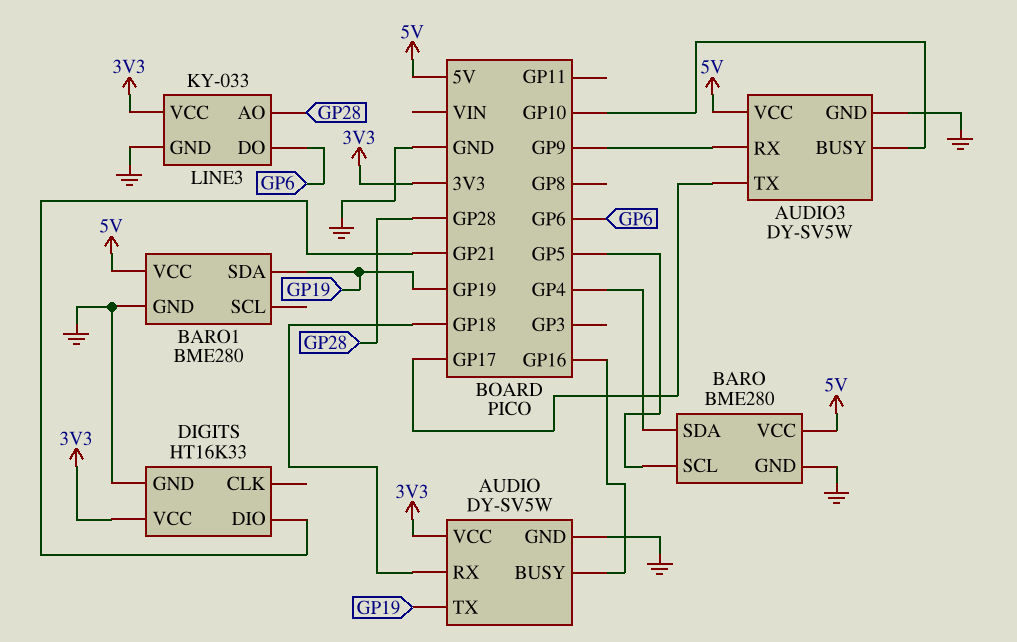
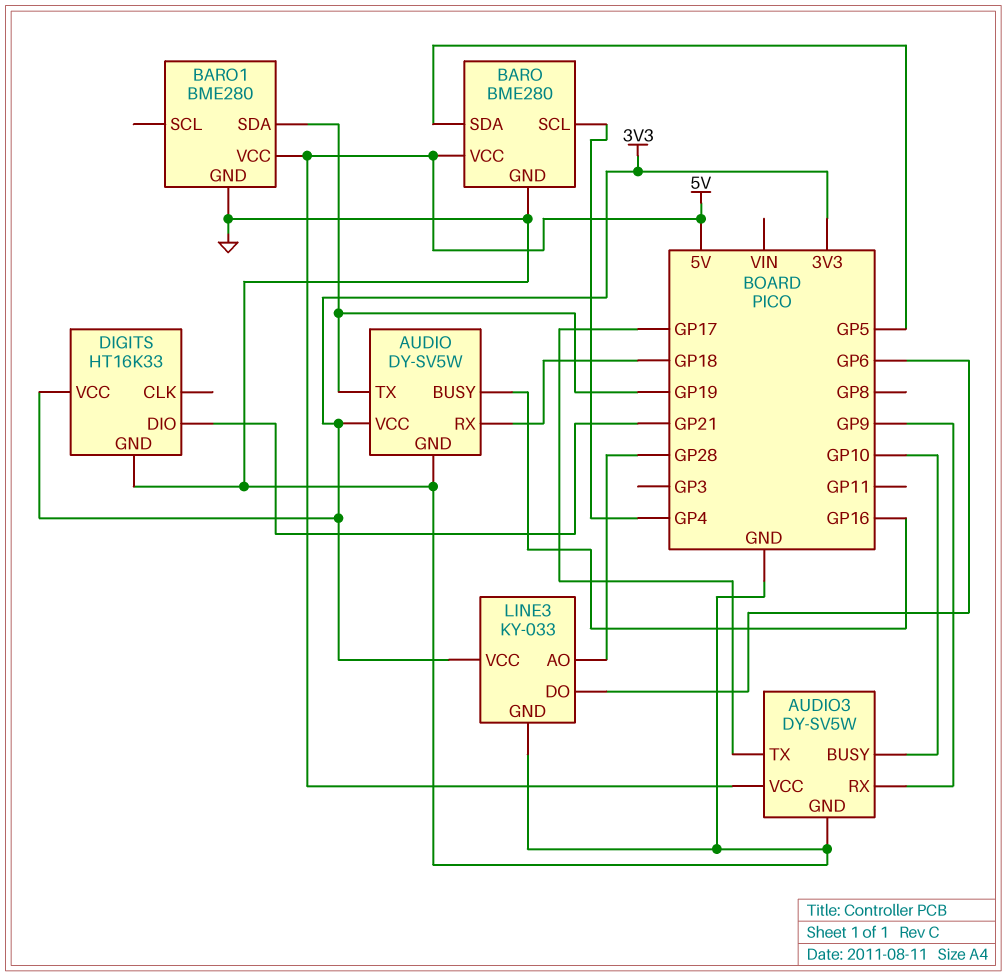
BARO pin SCL: GP5 -> GP4
BARO pin SDA: GP4 -> GP5

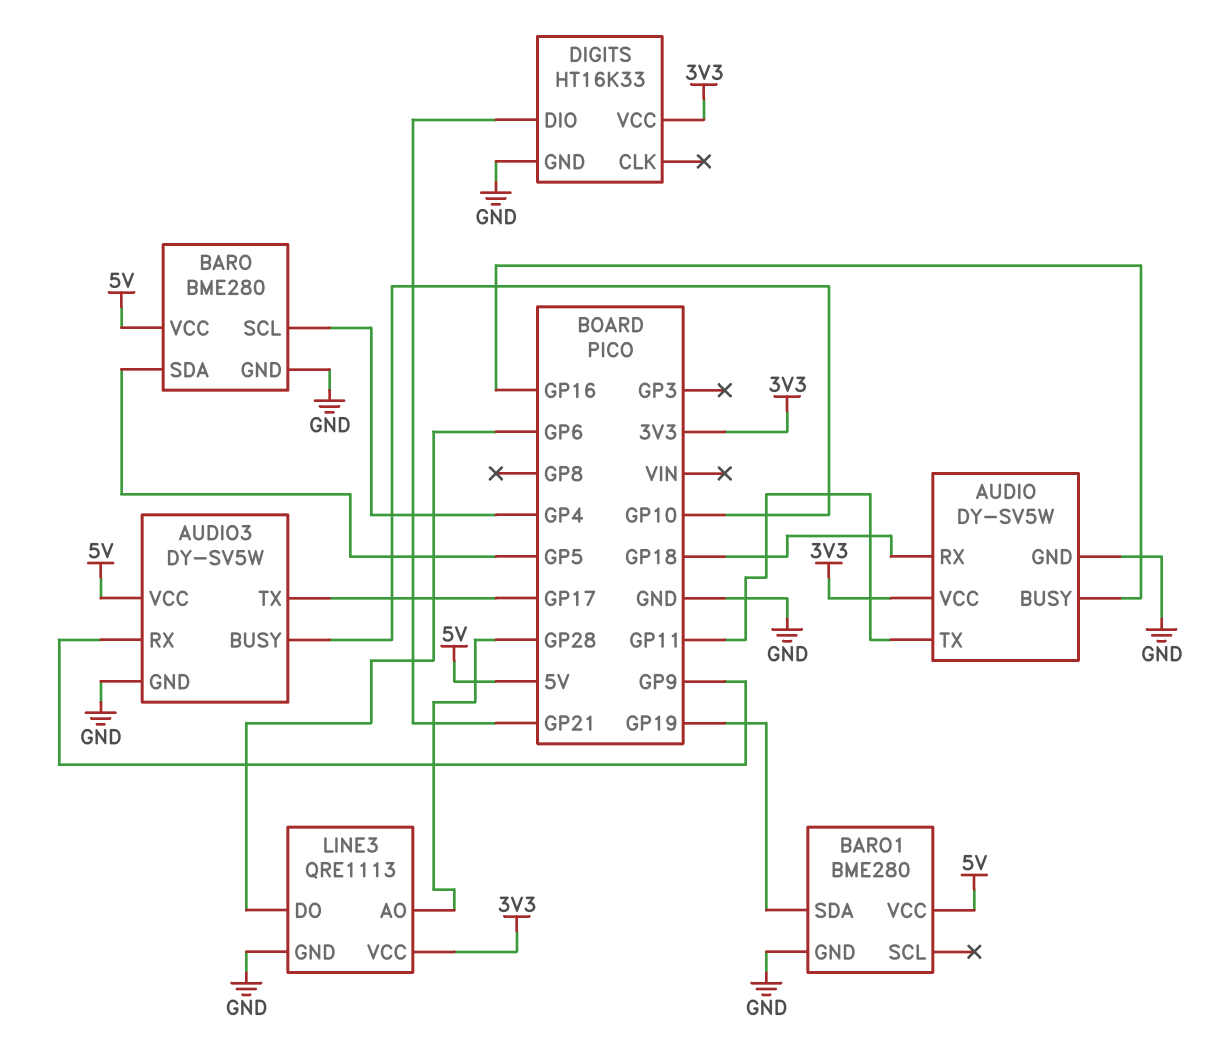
AUDIO pin TX: GP19 -> GP11
LINE3: KY-033 -> QRE1113

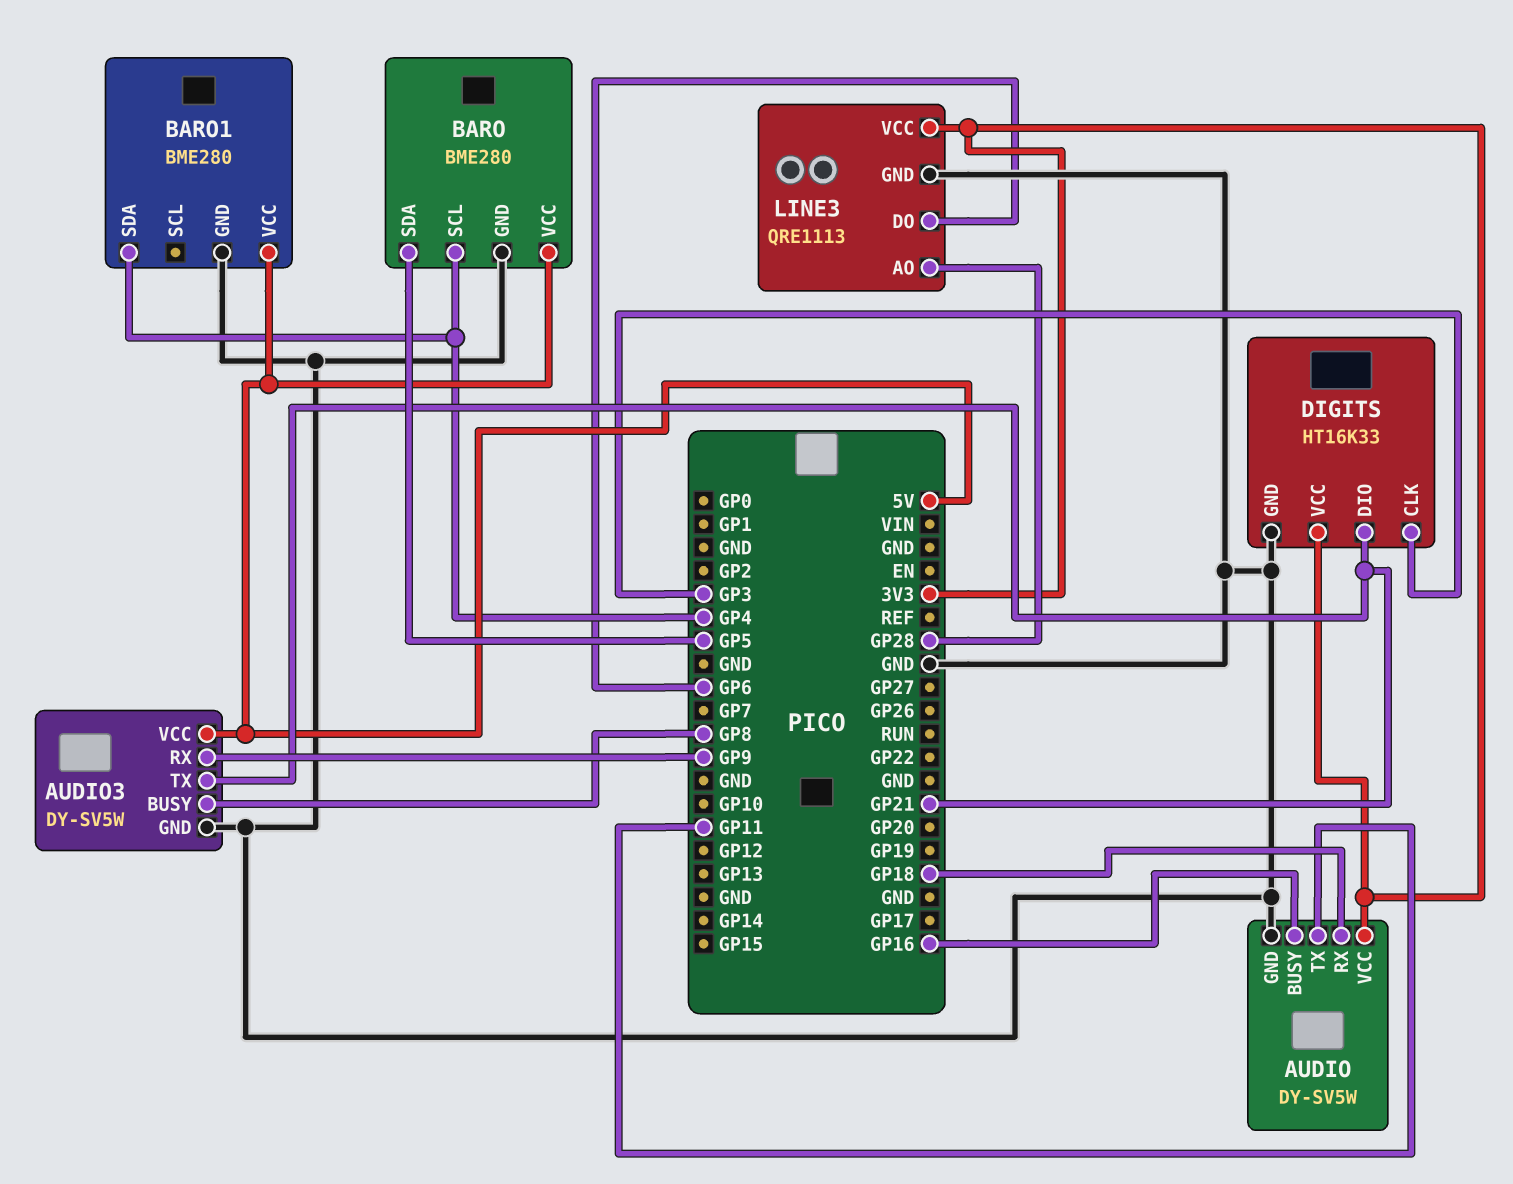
AUDIO3 pin BUSY: GP10 -> GP8
AUDIO3 pin TX: GP17 -> GP21
BARO1 pin SDA: GP19 -> GP4
DIGITS pin CLK: none -> GP3

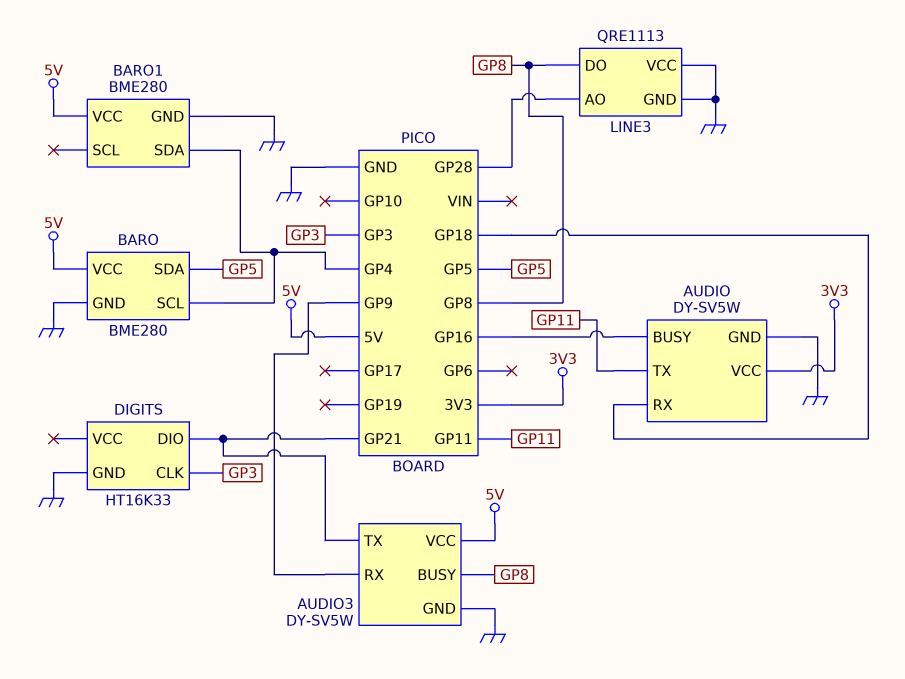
DIGITS pin VCC: 3V3 -> none
LINE3 pin DO: GP6 -> GP8
LINE3 pin VCC: 3V3 -> GND

